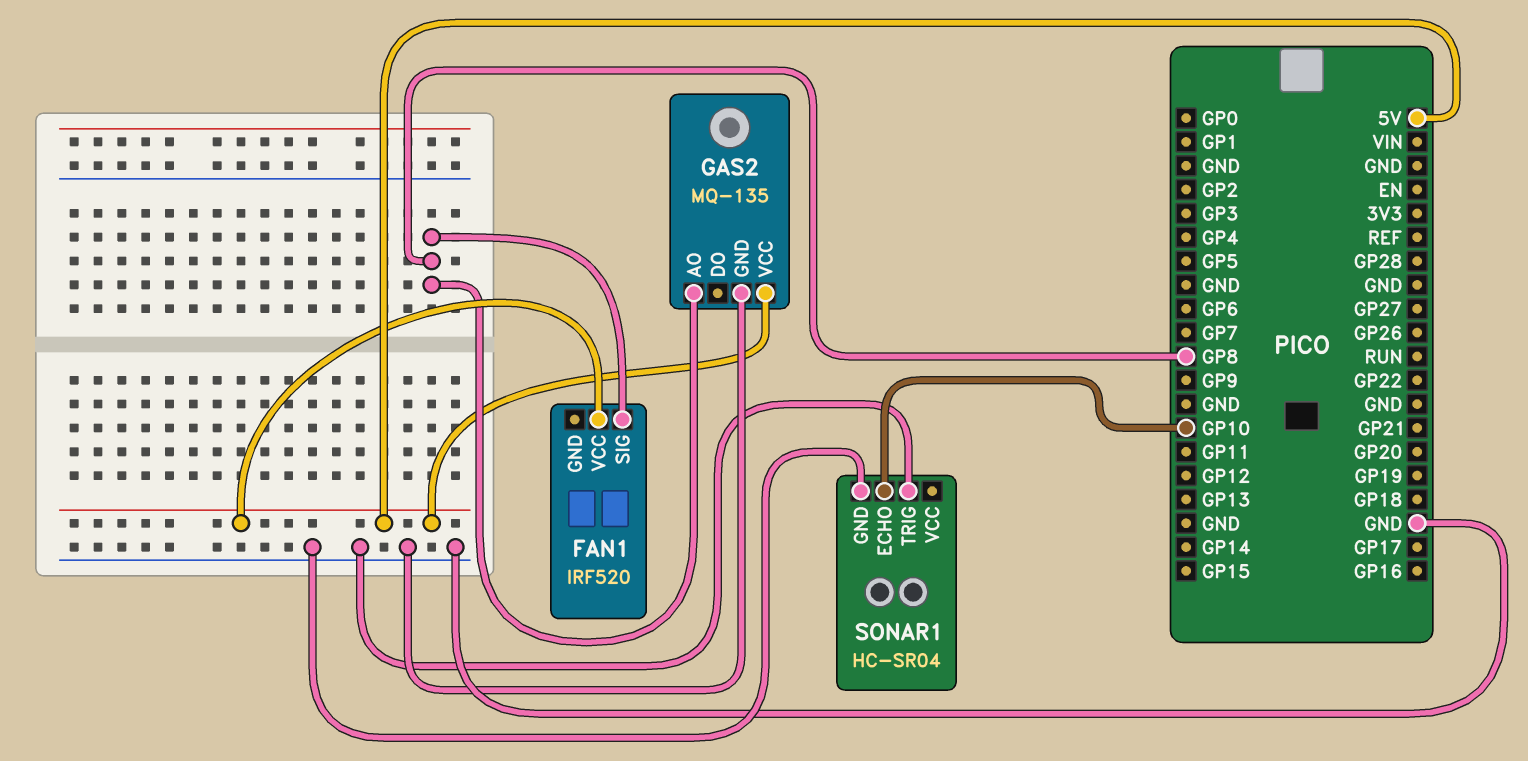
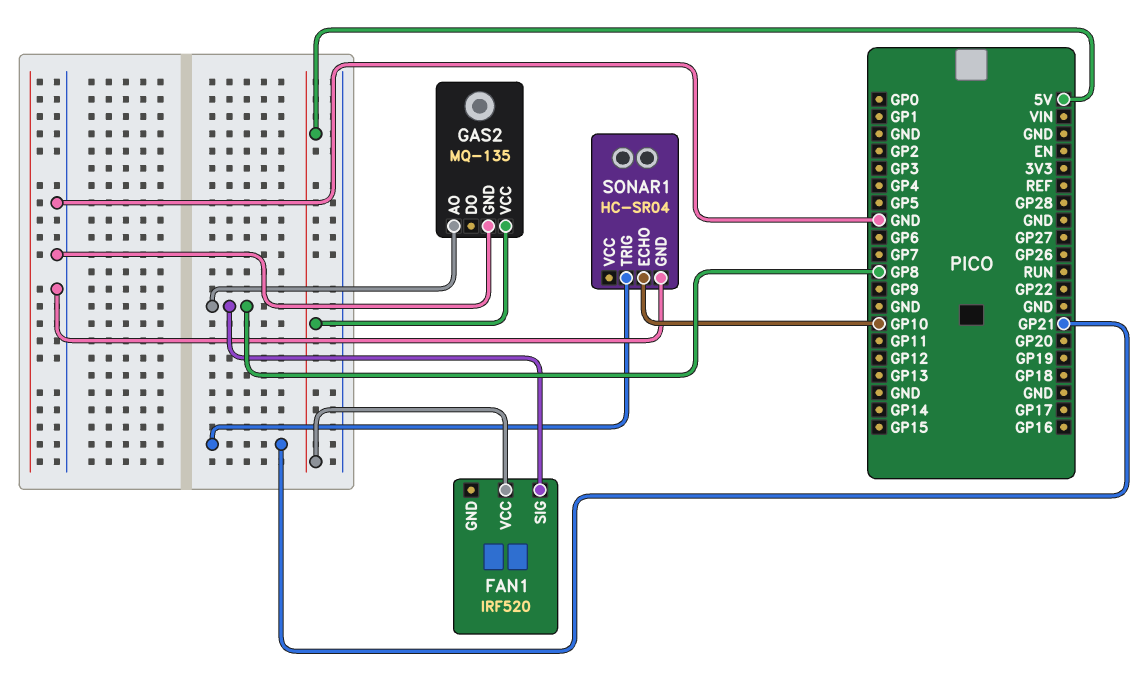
SONAR1 pin TRIG: GND -> GP21

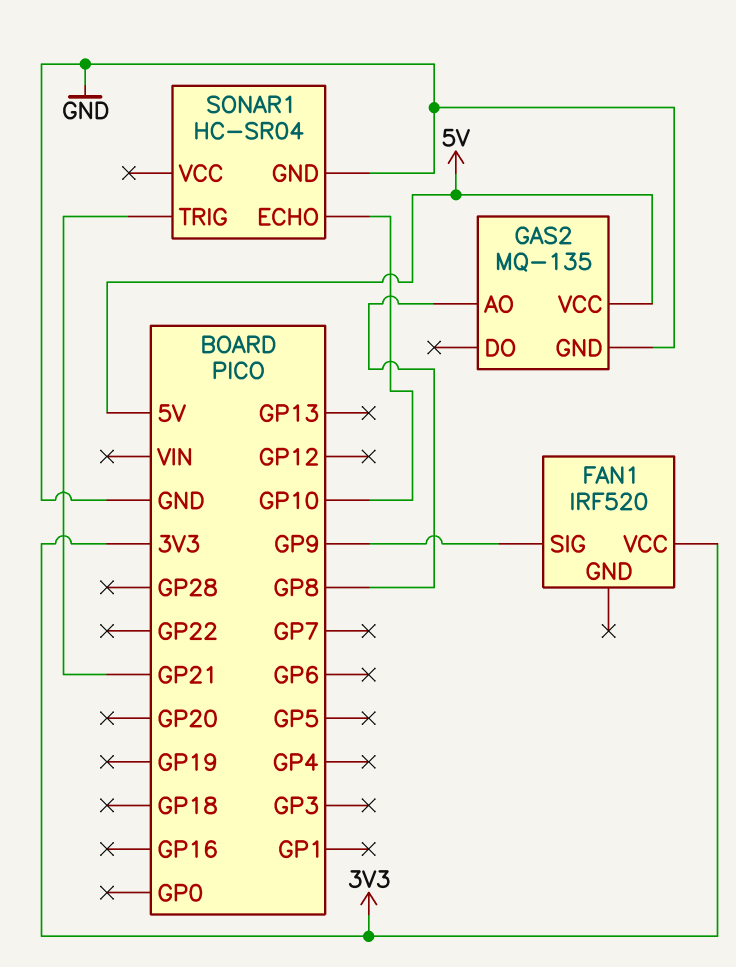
FAN1 pin SIG: GP8 -> GP9
FAN1 pin VCC: 5V -> 3V3

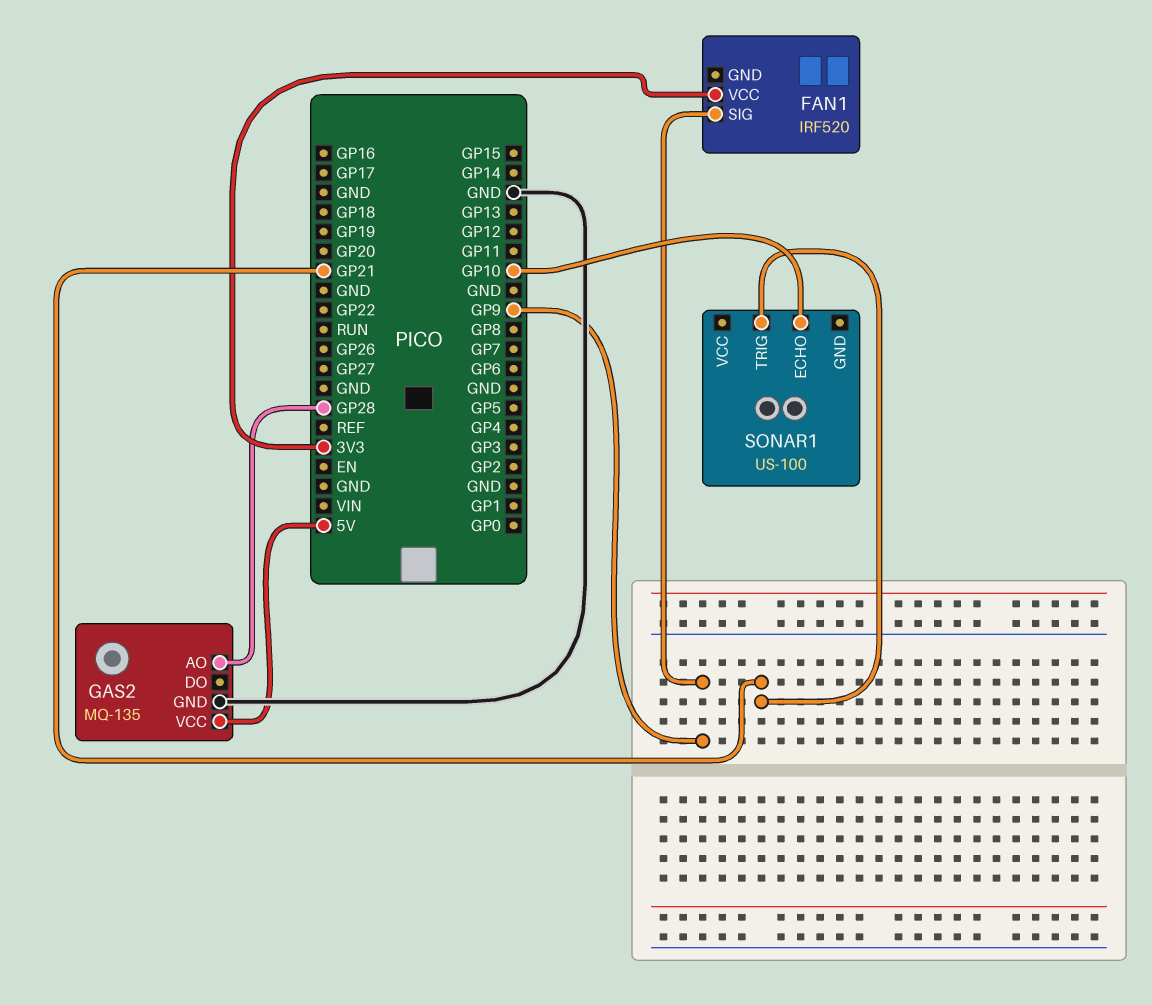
GAS2 pin AO: GP8 -> GP28
SONAR1: HC-SR04 -> US-100
SONAR1 pin GND: GND -> none

